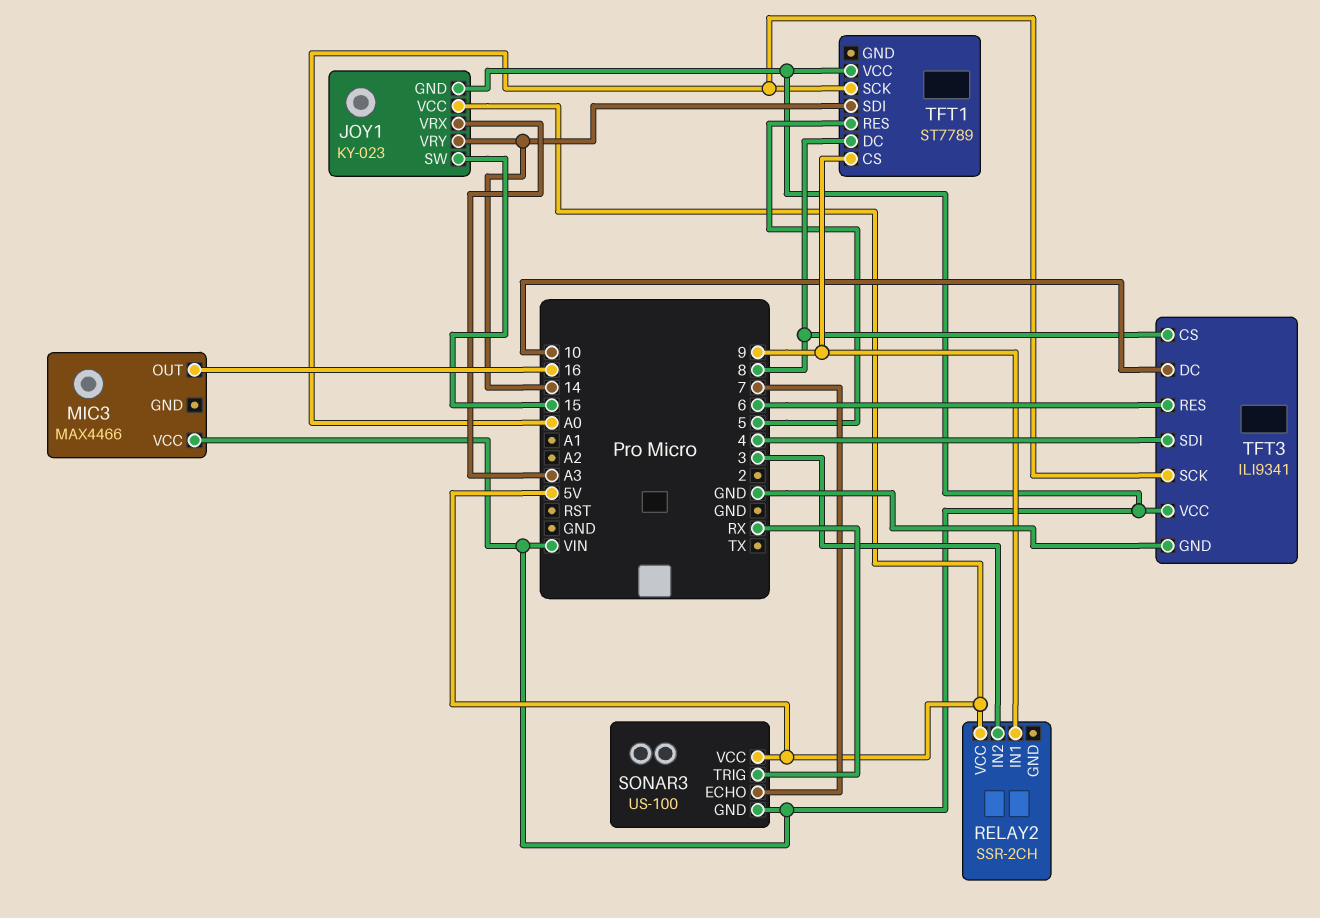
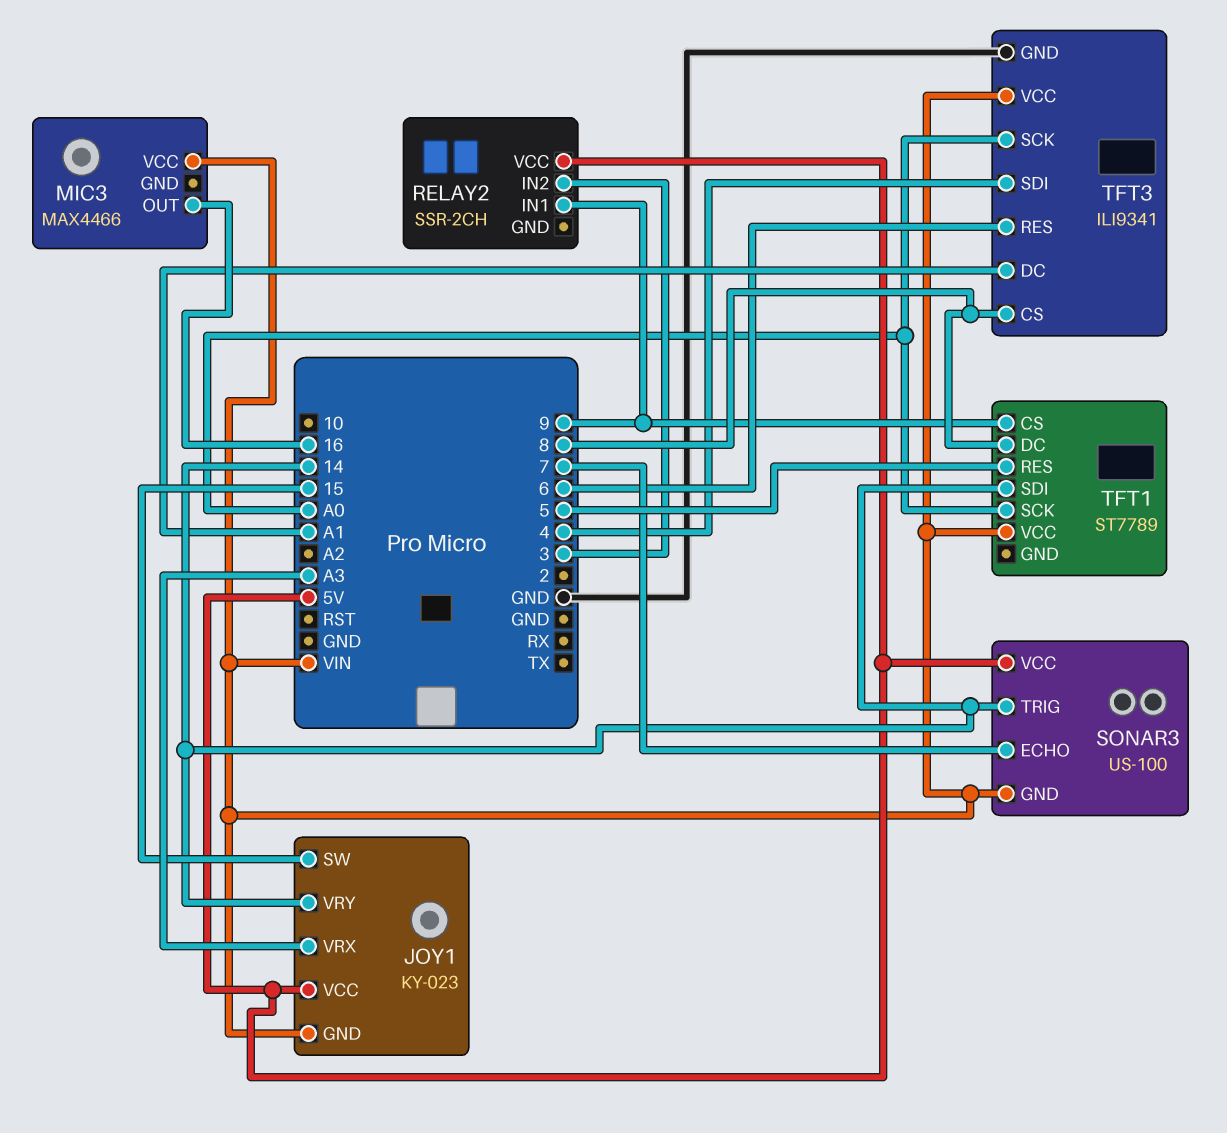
SONAR3 pin TRIG: RX -> 14
TFT3 pin DC: 10 -> A1

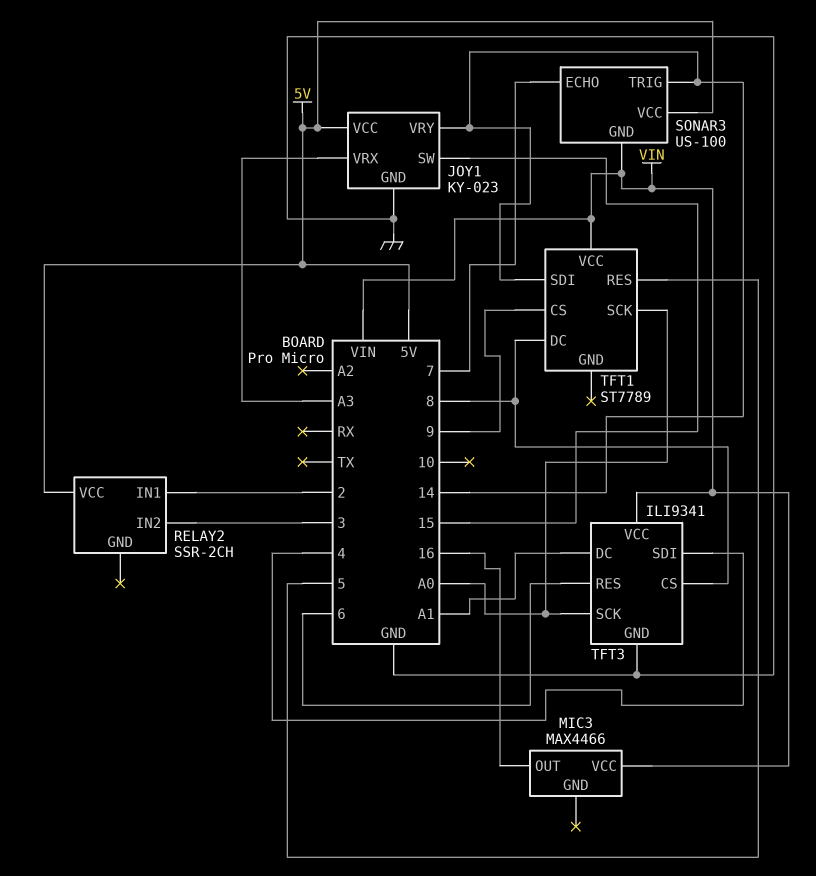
JOY1 pin GND: VIN -> GND
RELAY2 pin IN1: 9 -> 2

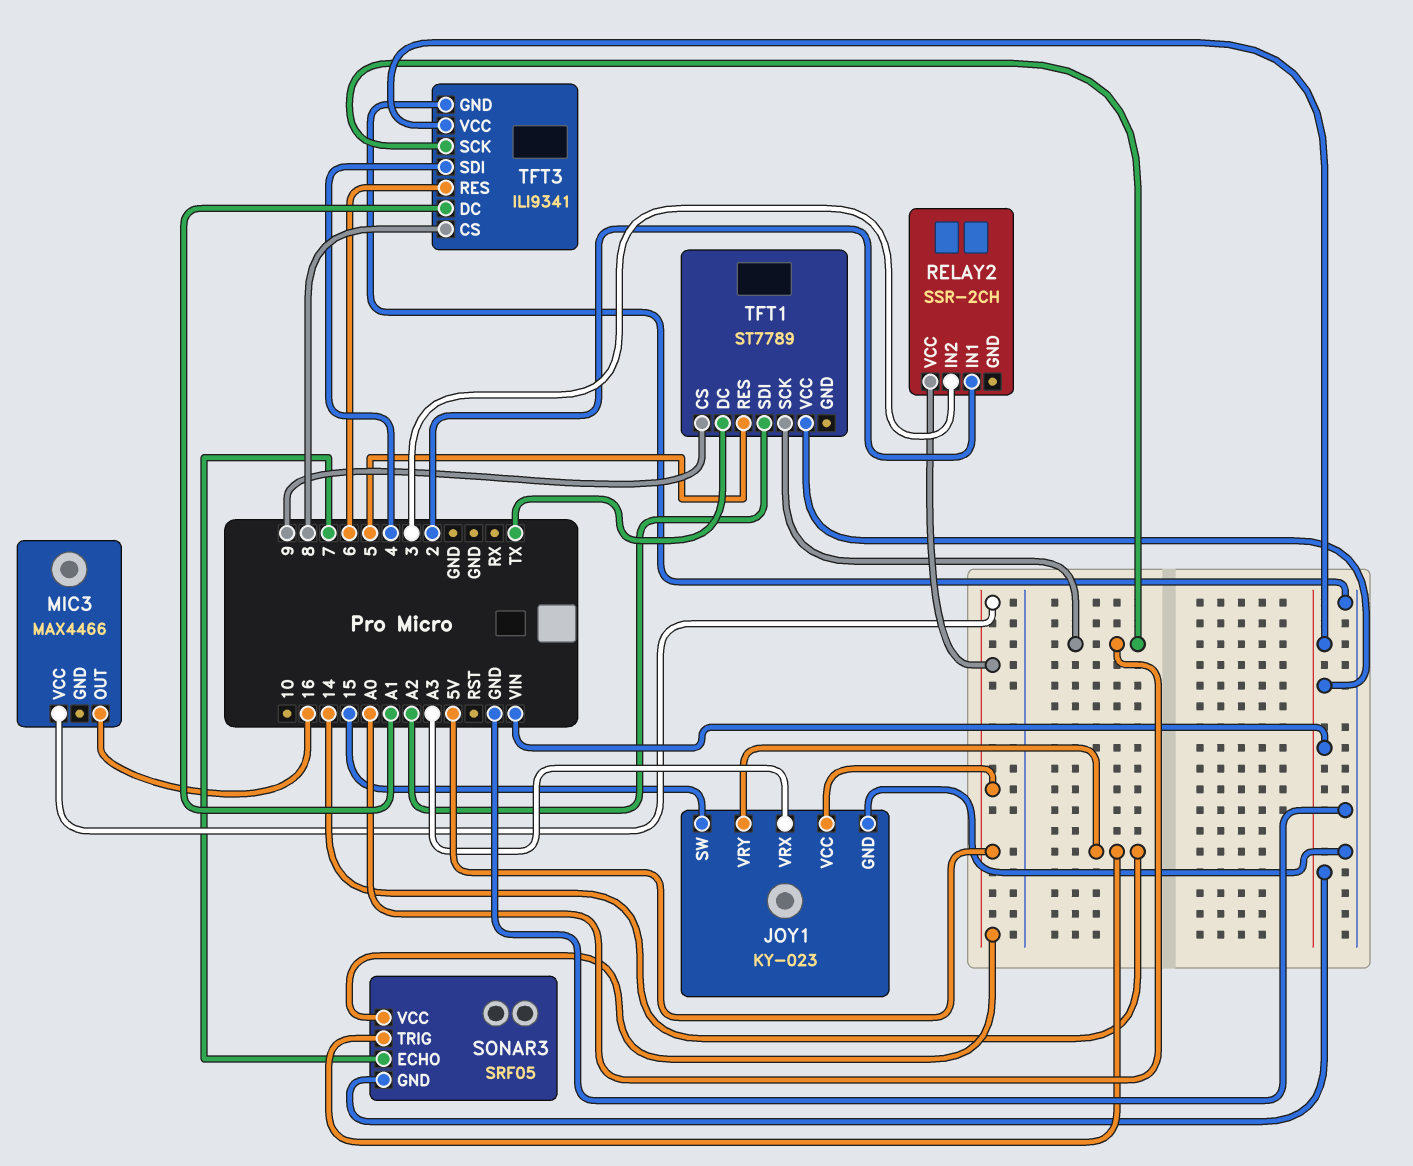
MIC3 pin VCC: VIN -> 5V
SONAR3: US-100 -> SRF05
TFT1 pin DC: 8 -> TX
TFT1 pin SDI: 14 -> A2

